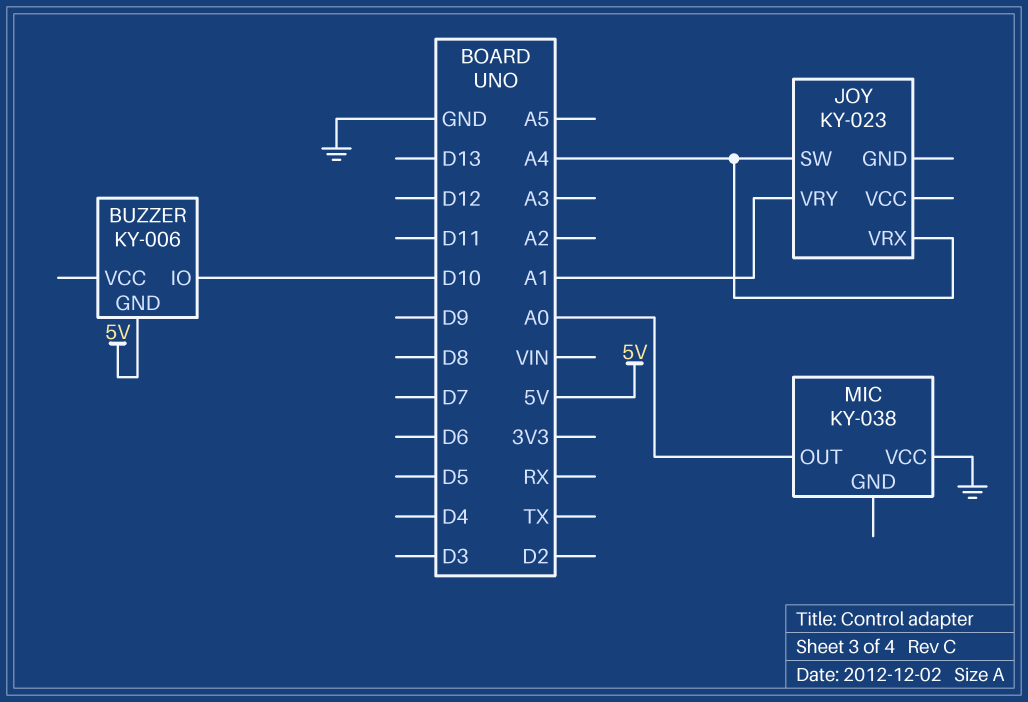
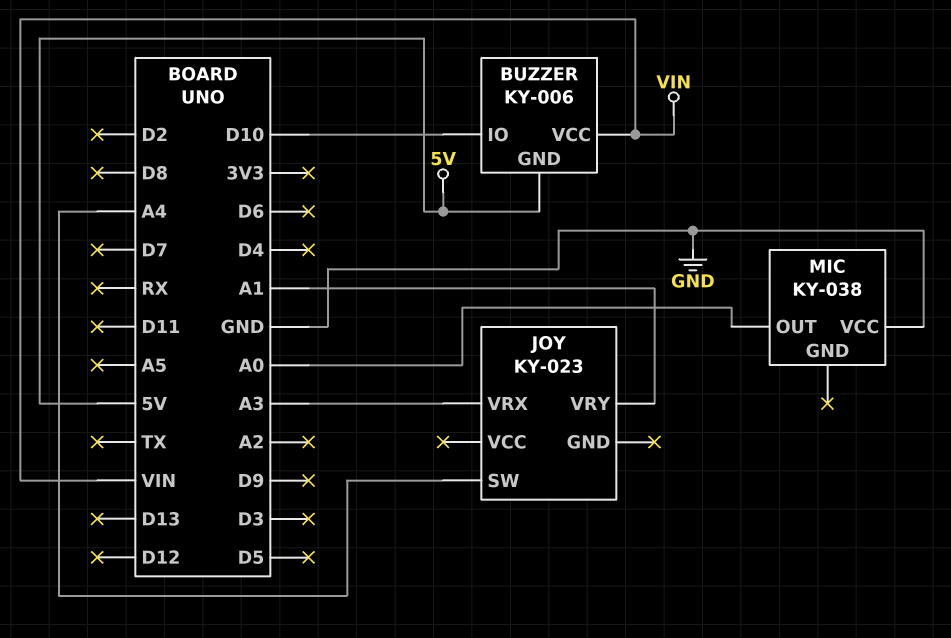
BUZZER pin VCC: none -> VIN
JOY pin VRX: A4 -> A3

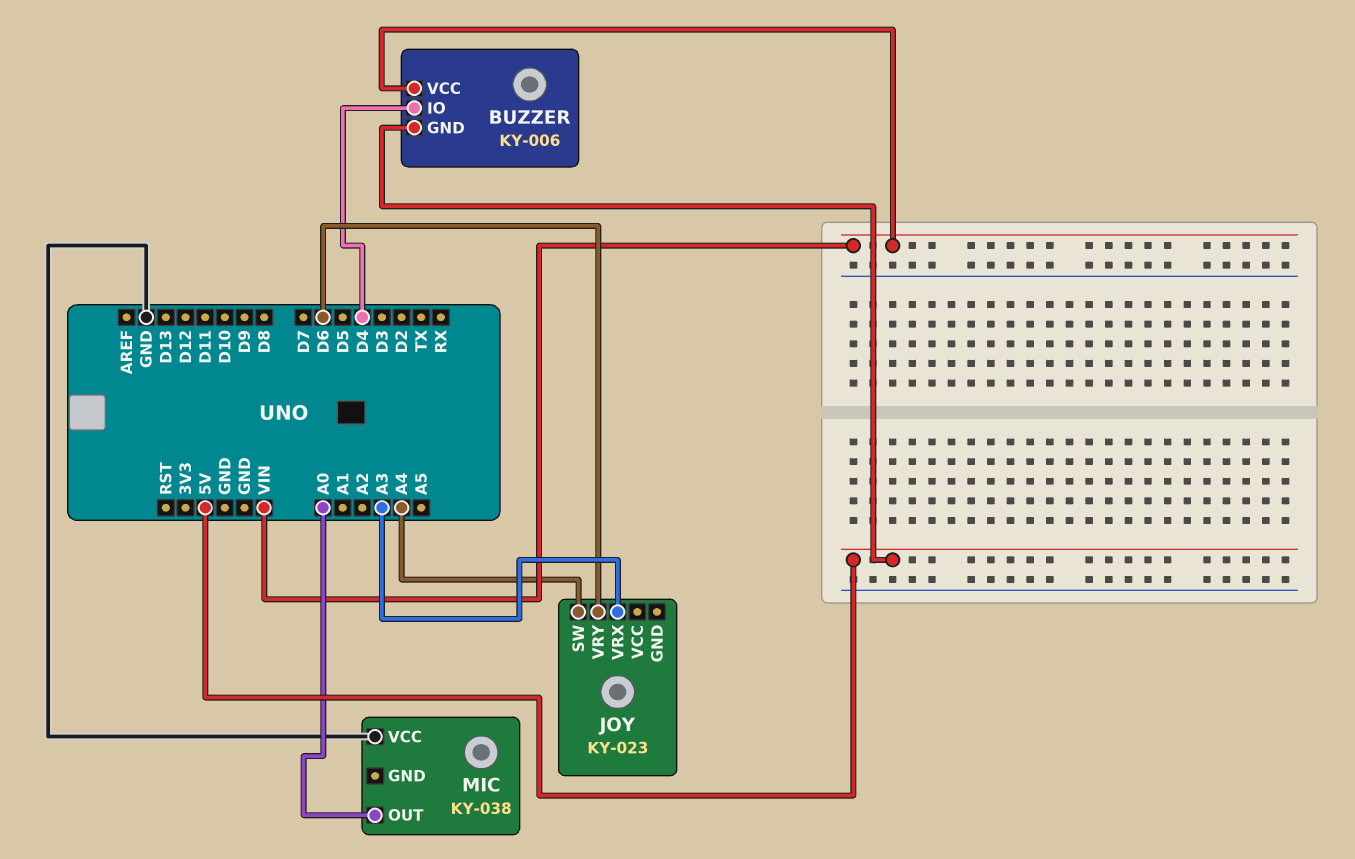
BUZZER pin IO: D10 -> D4
JOY pin VRY: A1 -> D6

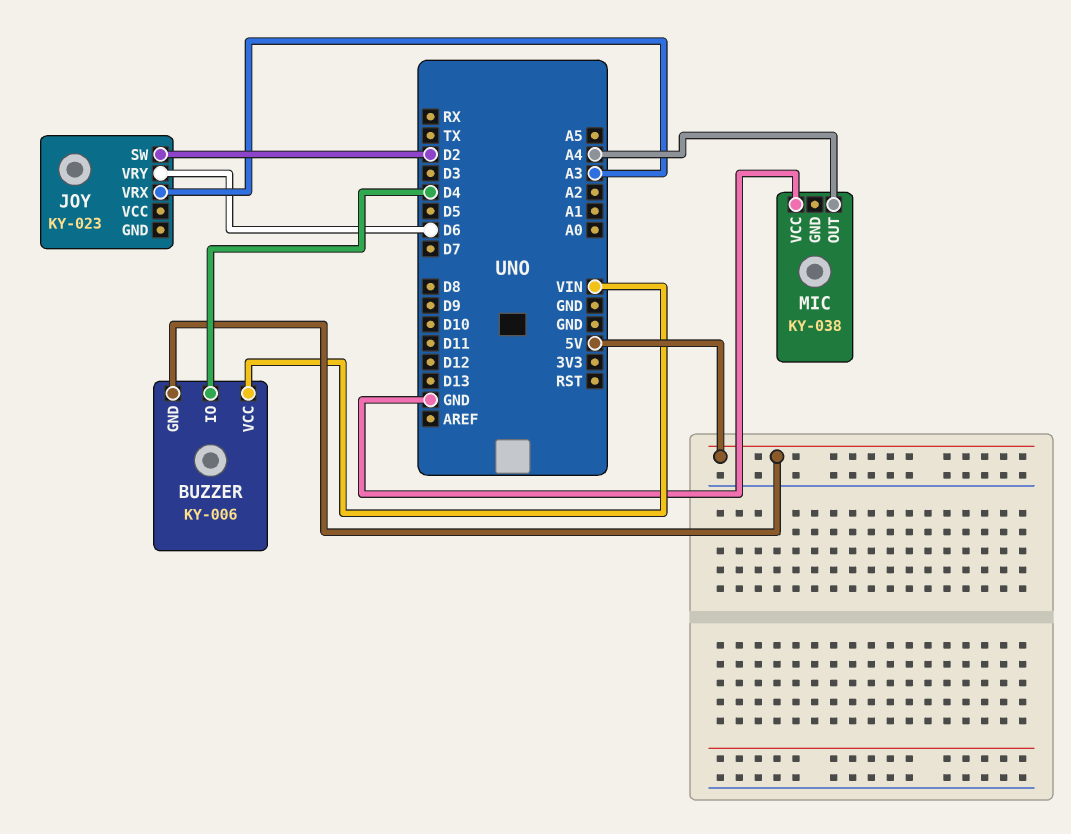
JOY pin SW: A4 -> D2
MIC pin OUT: A0 -> A4

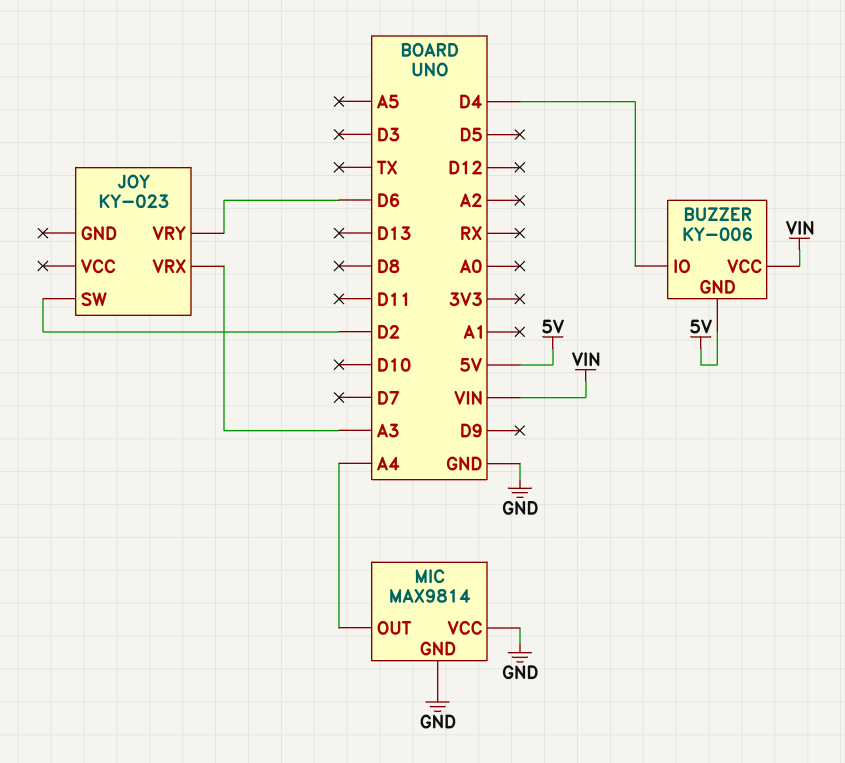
MIC: KY-038 -> MAX9814
MIC pin GND: none -> GND

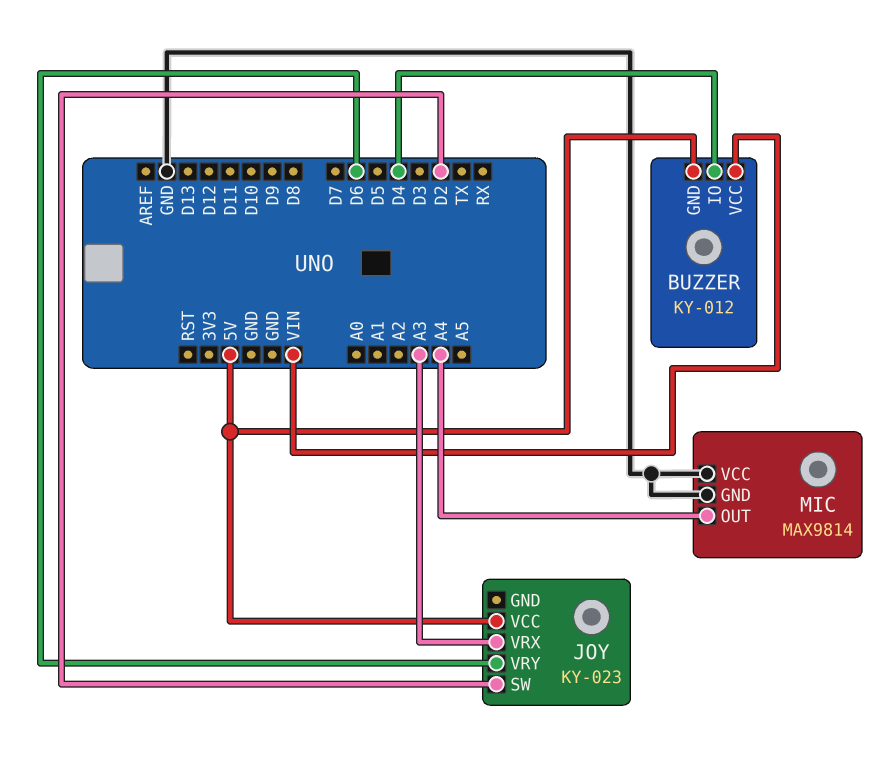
BUZZER: KY-006 -> KY-012
JOY pin VCC: none -> 5V

